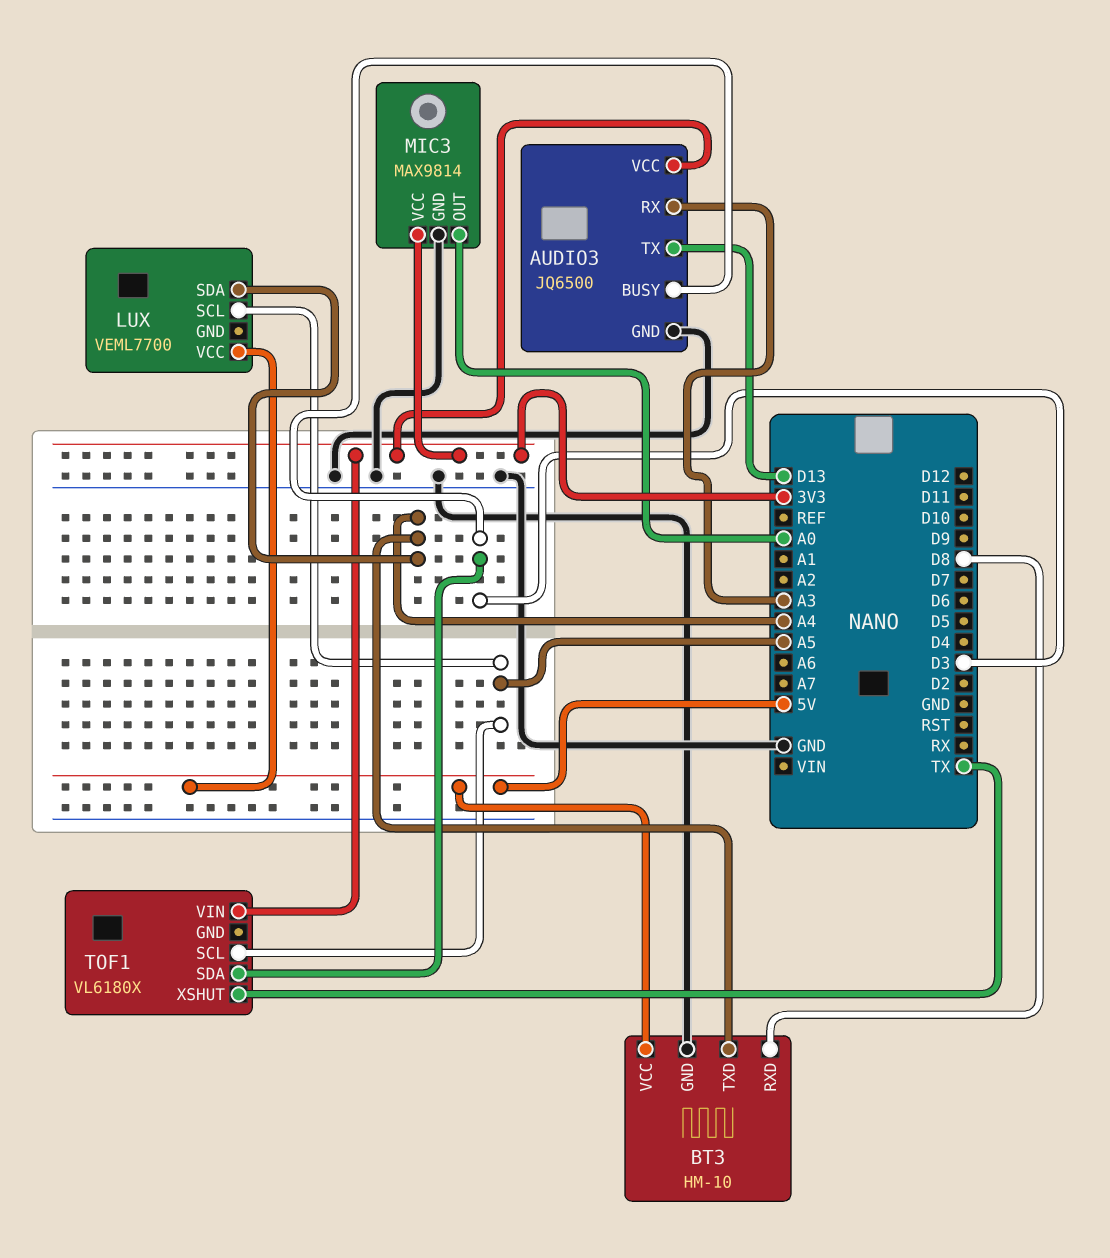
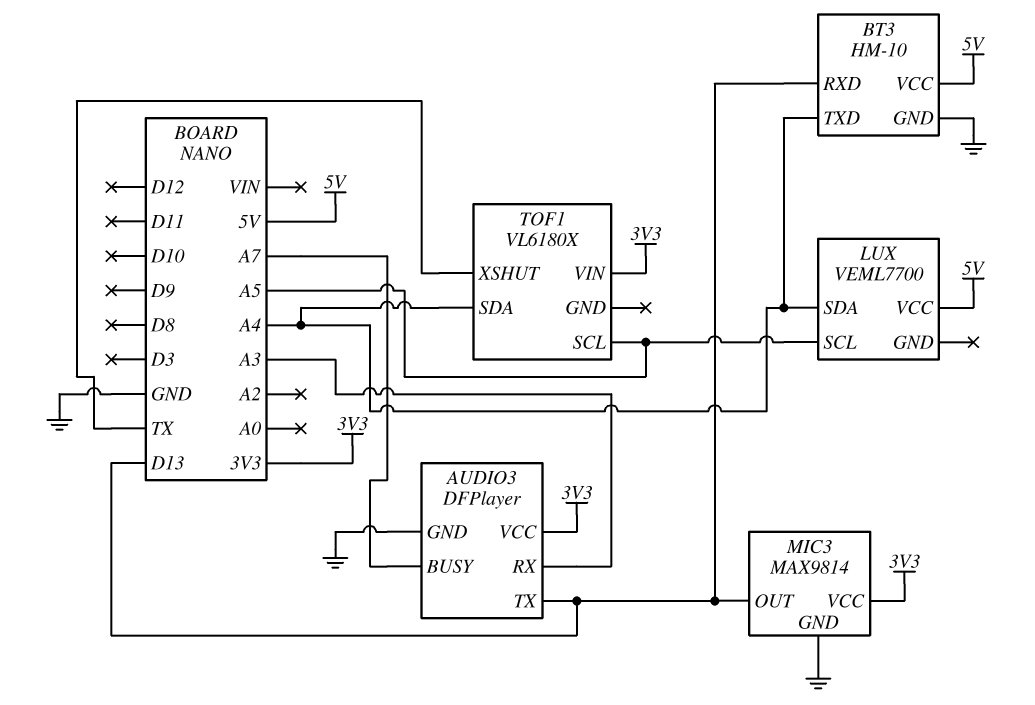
AUDIO3: JQ6500 -> DFPlayer
AUDIO3 pin BUSY: D3 -> A7
BT3 pin RXD: D8 -> D13
MIC3 pin OUT: A0 -> D13
TOF1 pin SDA: D3 -> A4

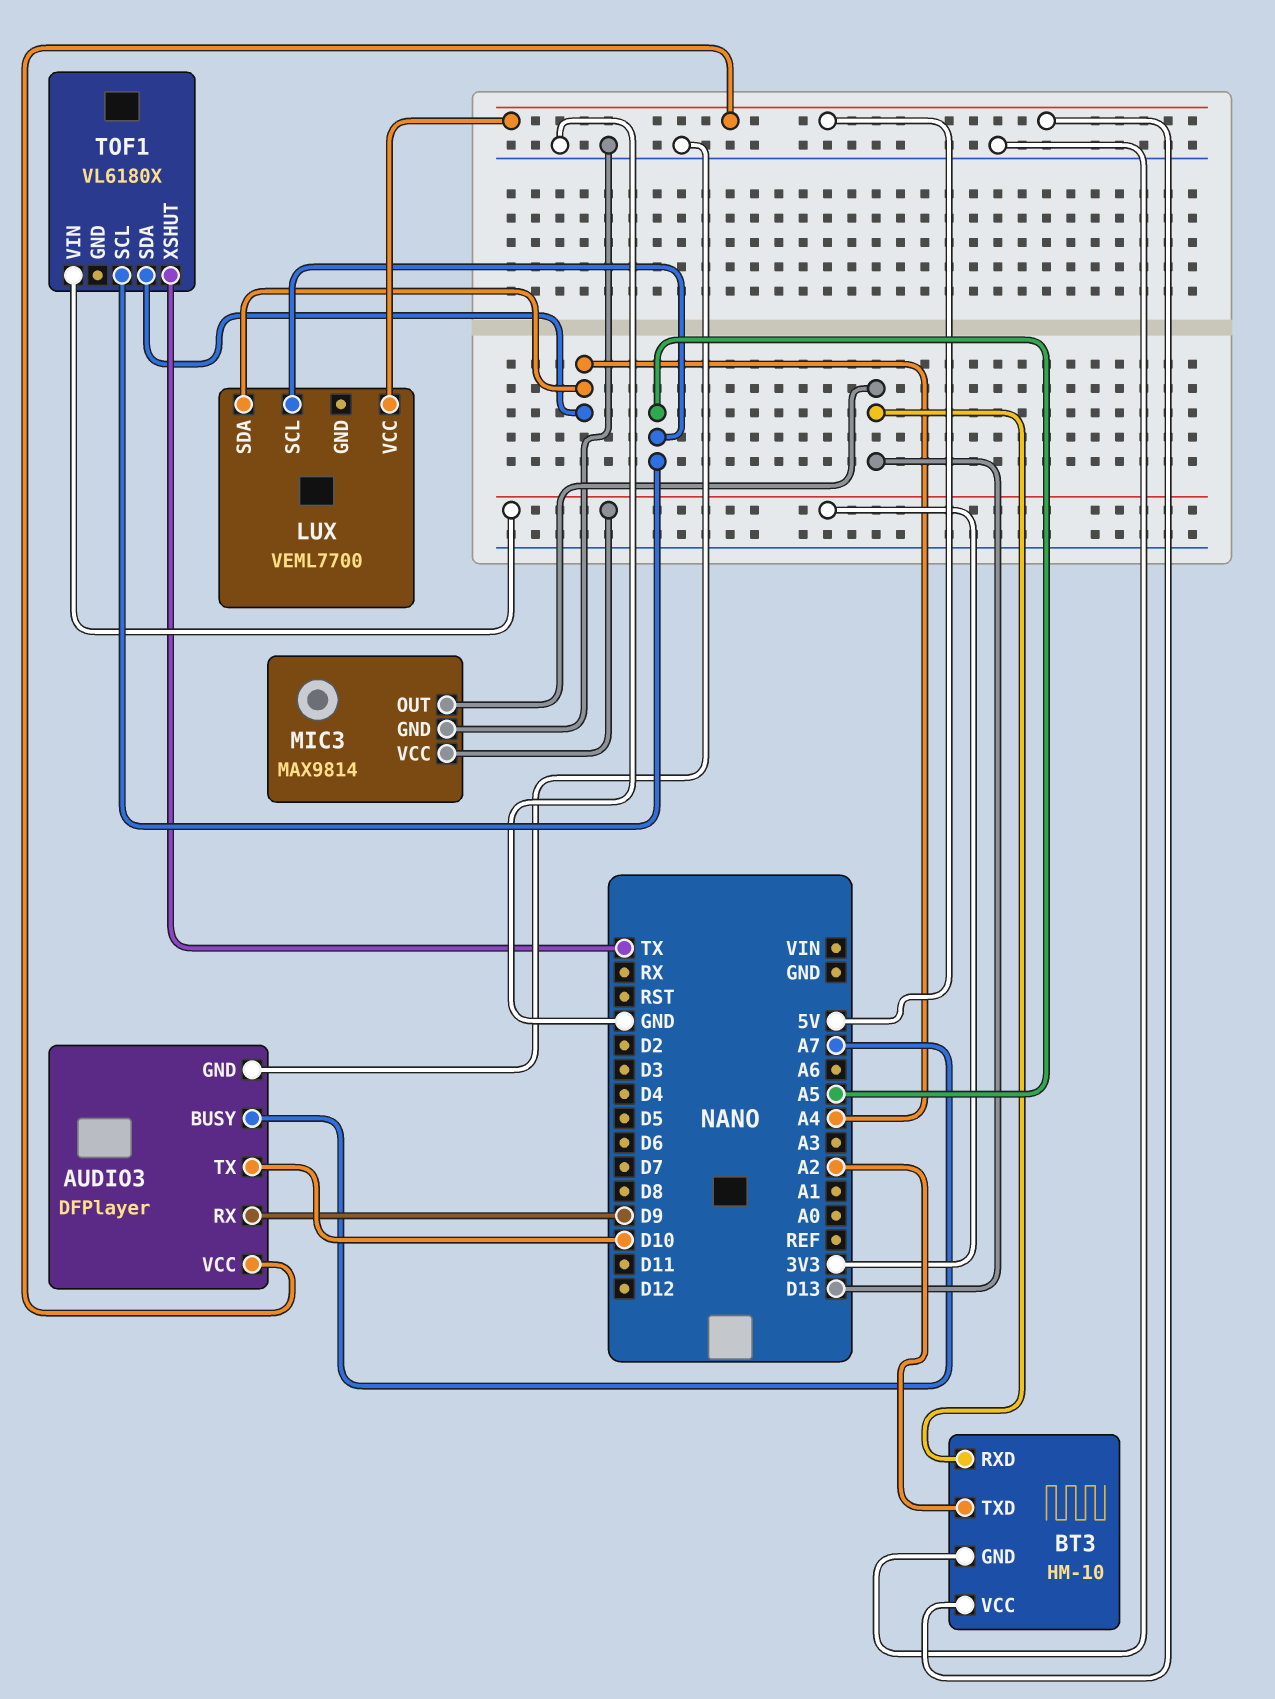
AUDIO3 pin RX: A3 -> D9
AUDIO3 pin TX: D13 -> D10
AUDIO3 pin VCC: 3V3 -> 5V
BT3 pin TXD: A4 -> A2

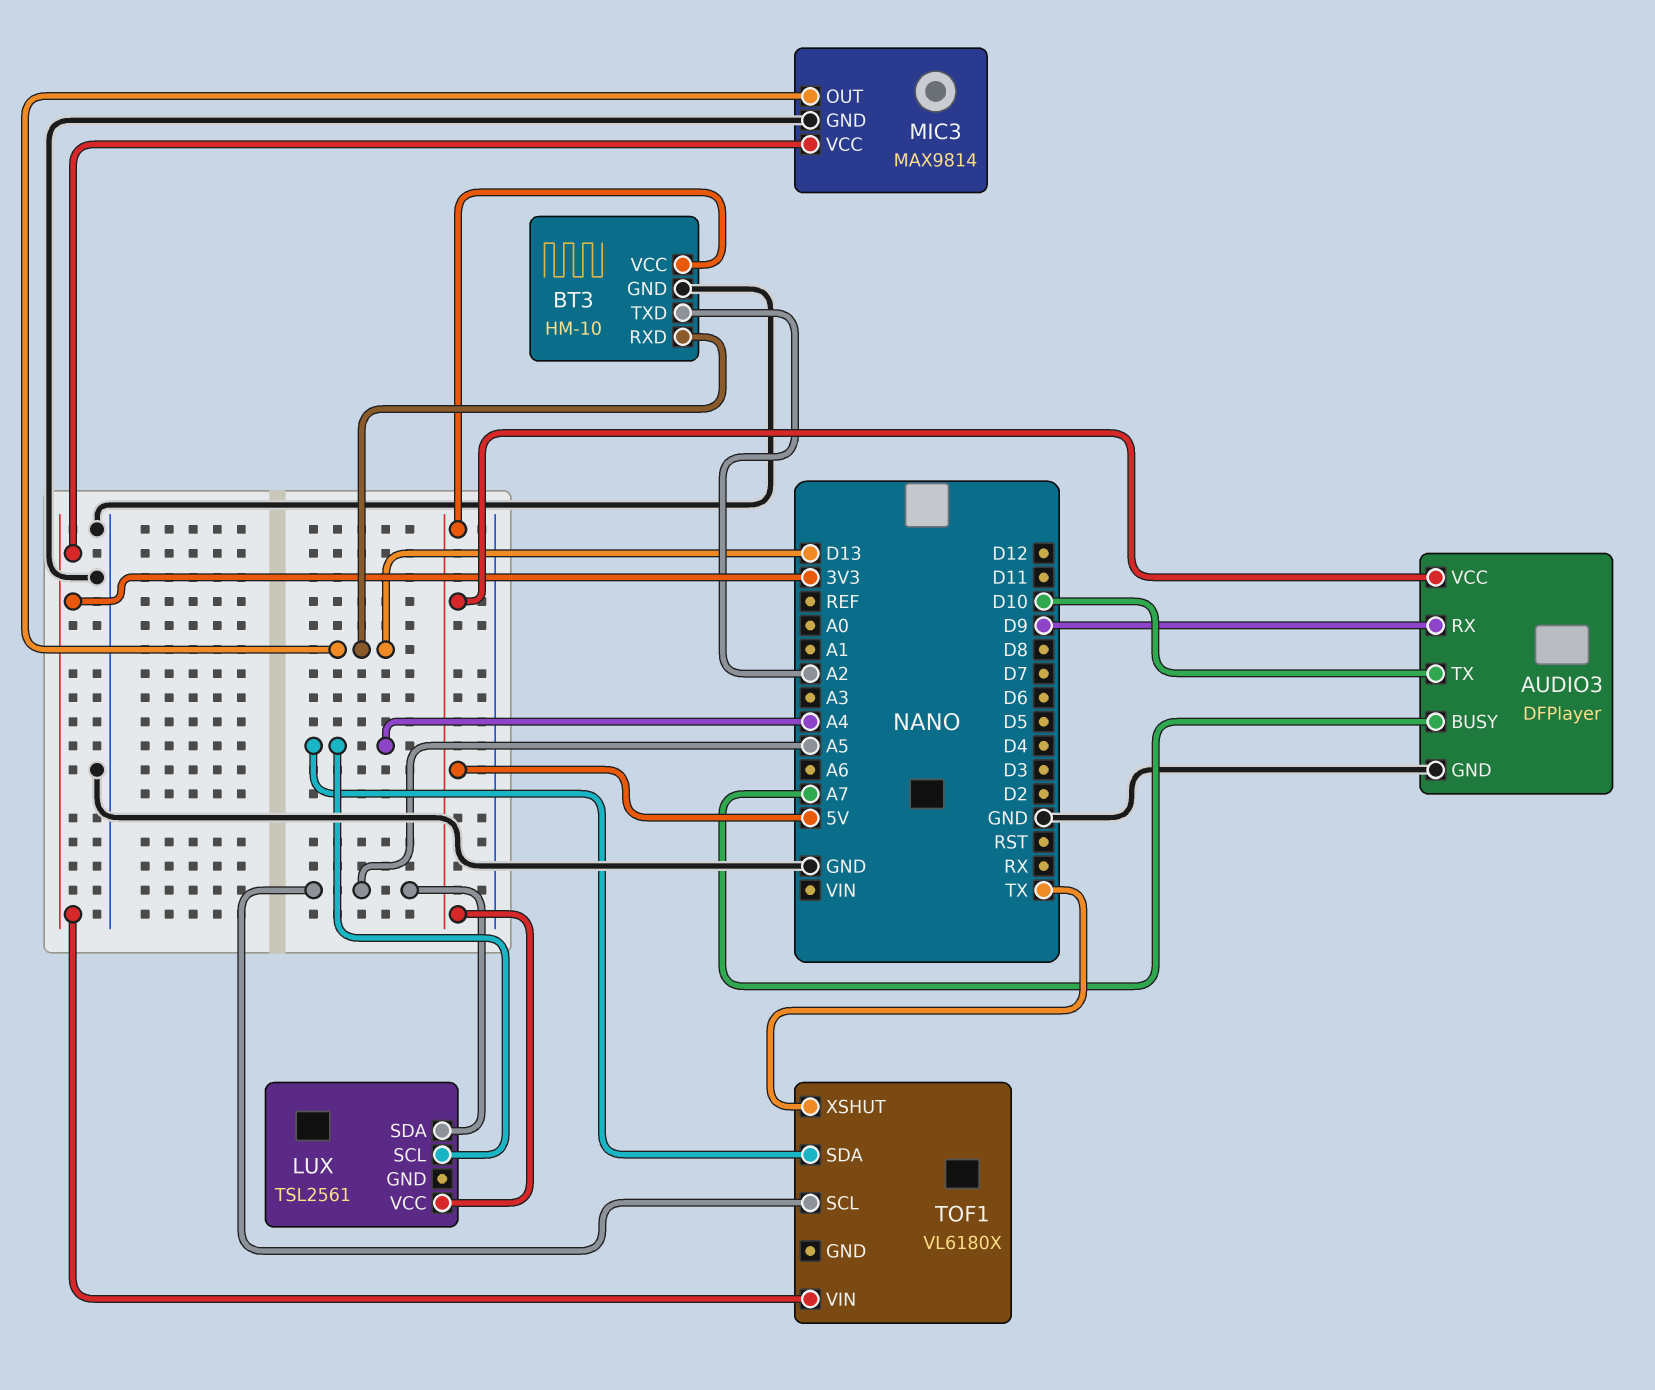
LUX: VEML7700 -> TSL2561
LUX pin SCL: A5 -> A4
LUX pin SDA: A4 -> A5

